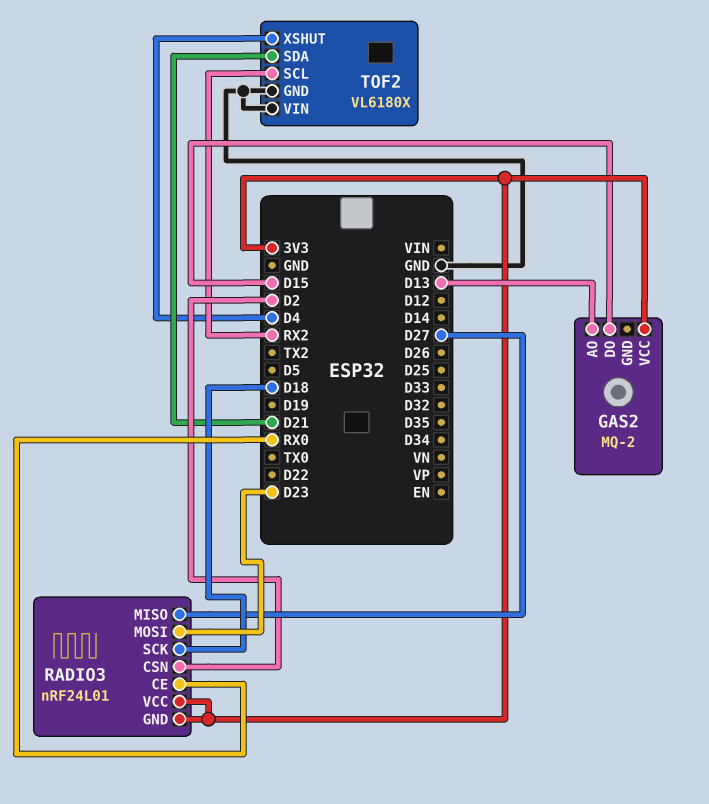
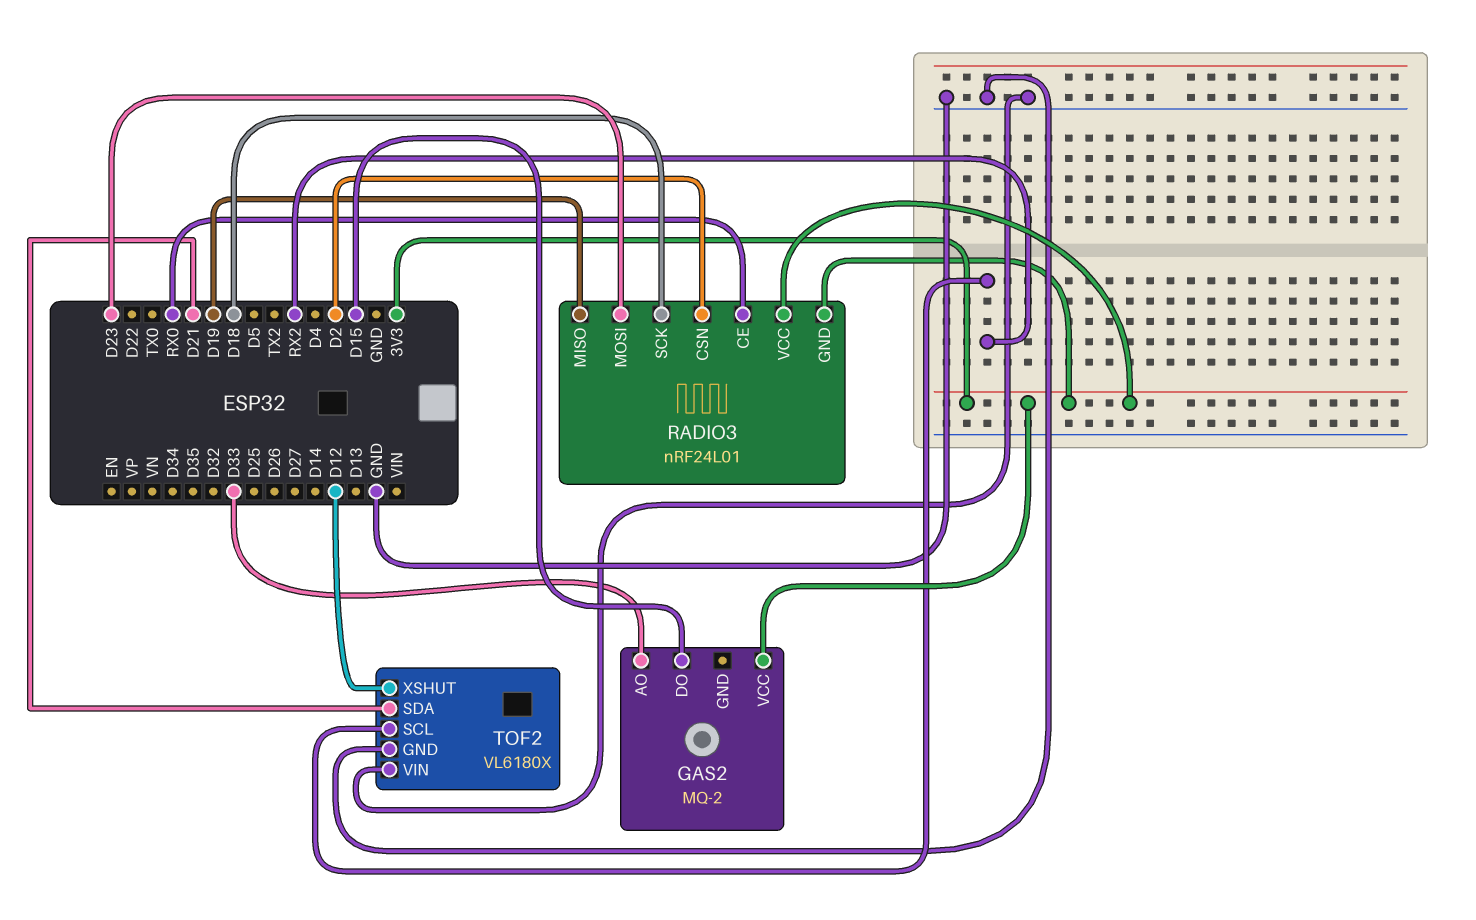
GAS2 pin AO: D13 -> D33
RADIO3 pin MISO: D27 -> D19
TOF2 pin XSHUT: D4 -> D12

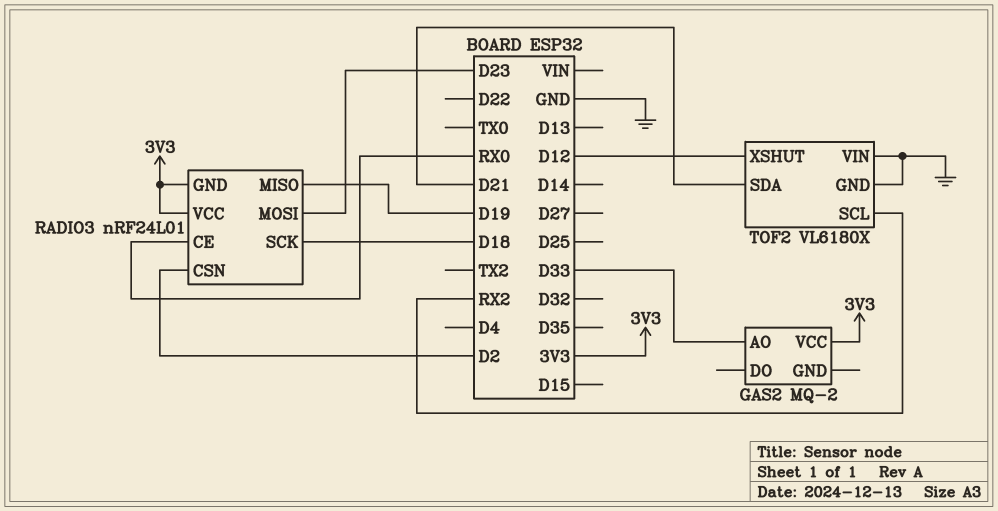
GAS2 pin DO: D15 -> none

